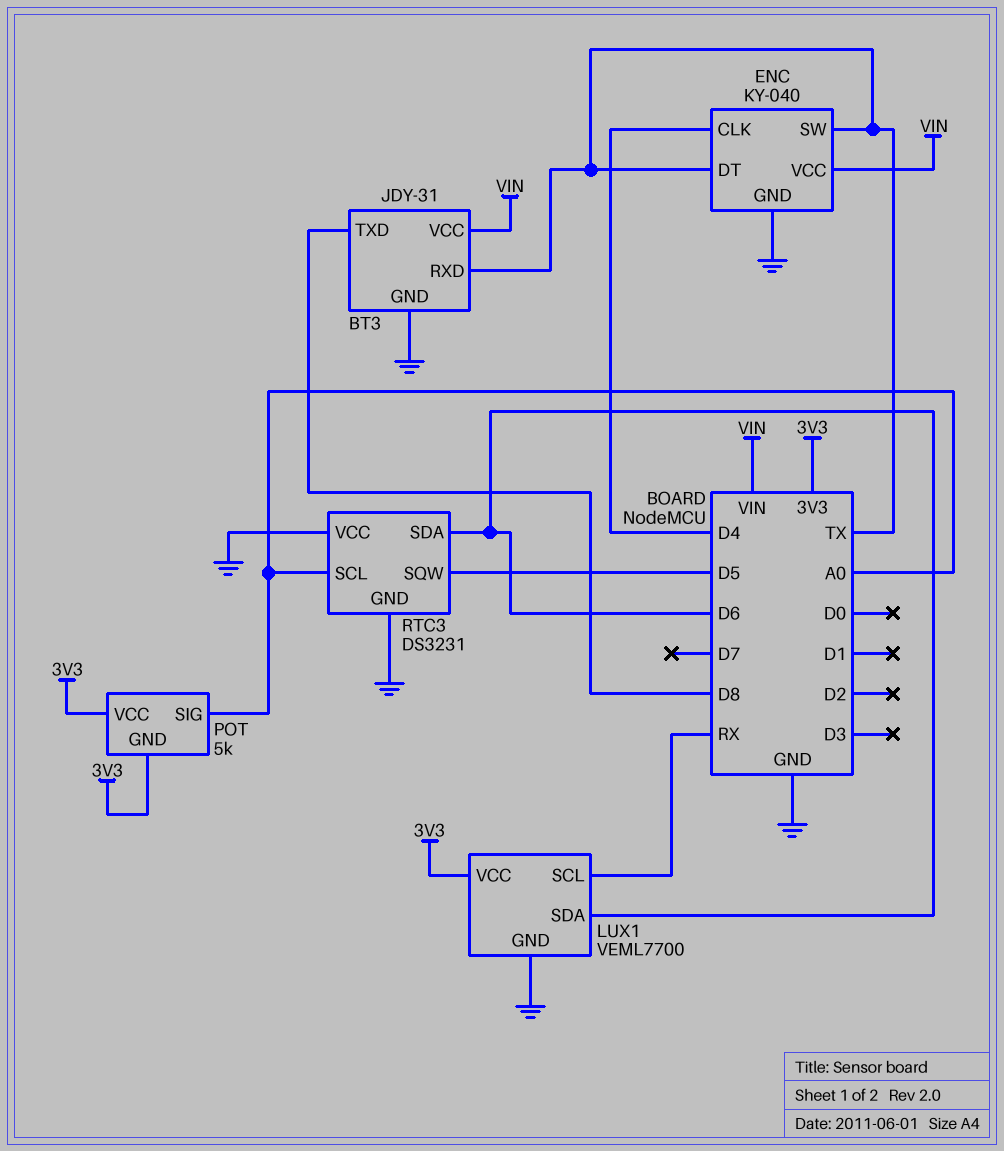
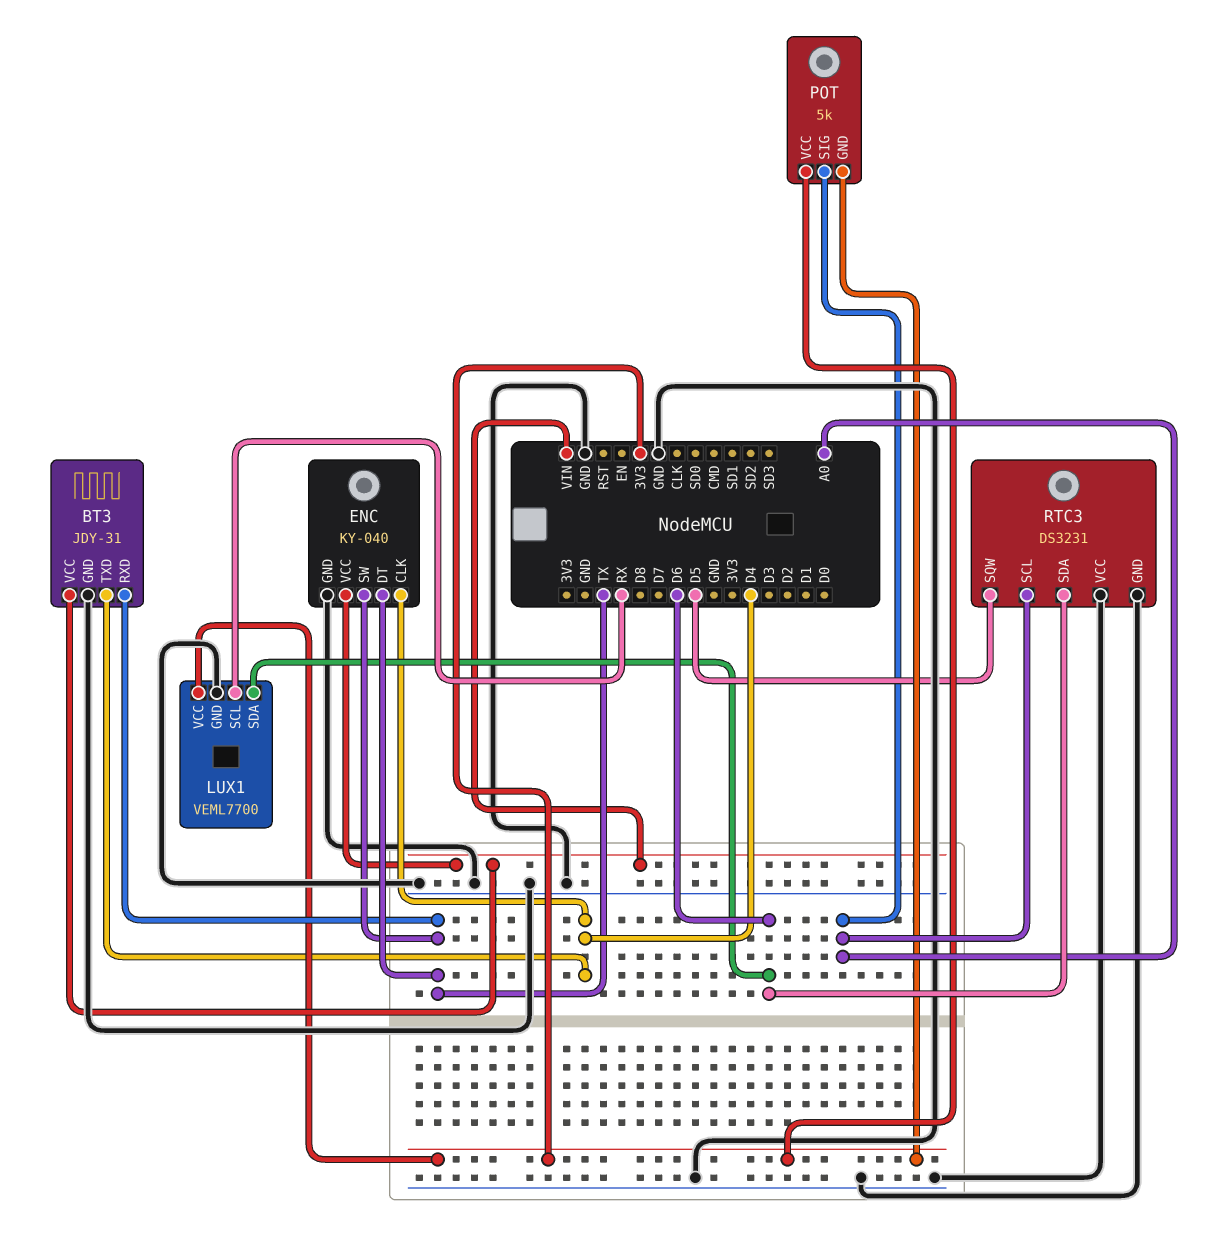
BT3 pin TXD: D8 -> D4

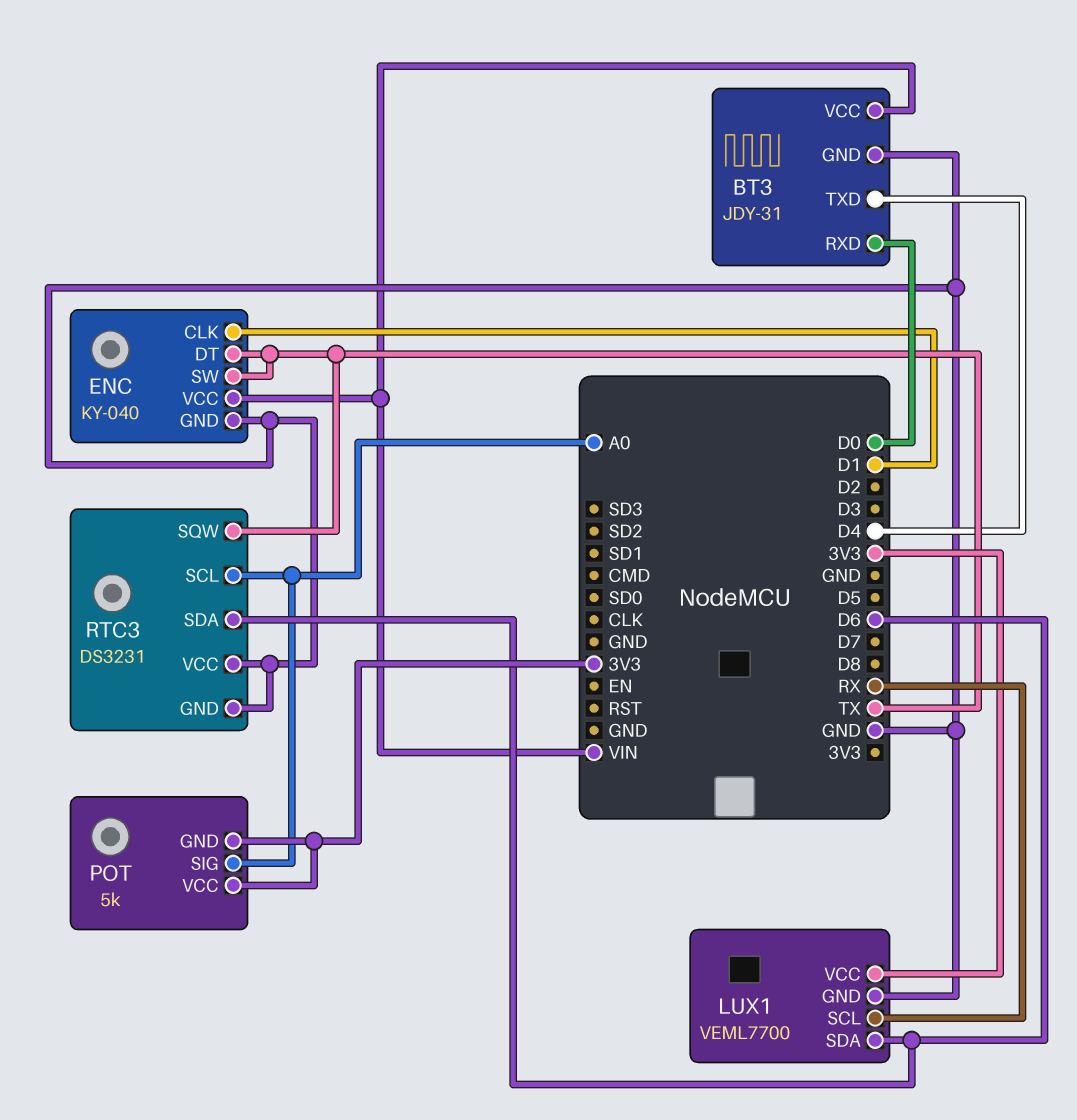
BT3 pin RXD: TX -> D0
ENC pin CLK: D4 -> D1
RTC3 pin SQW: D5 -> TX

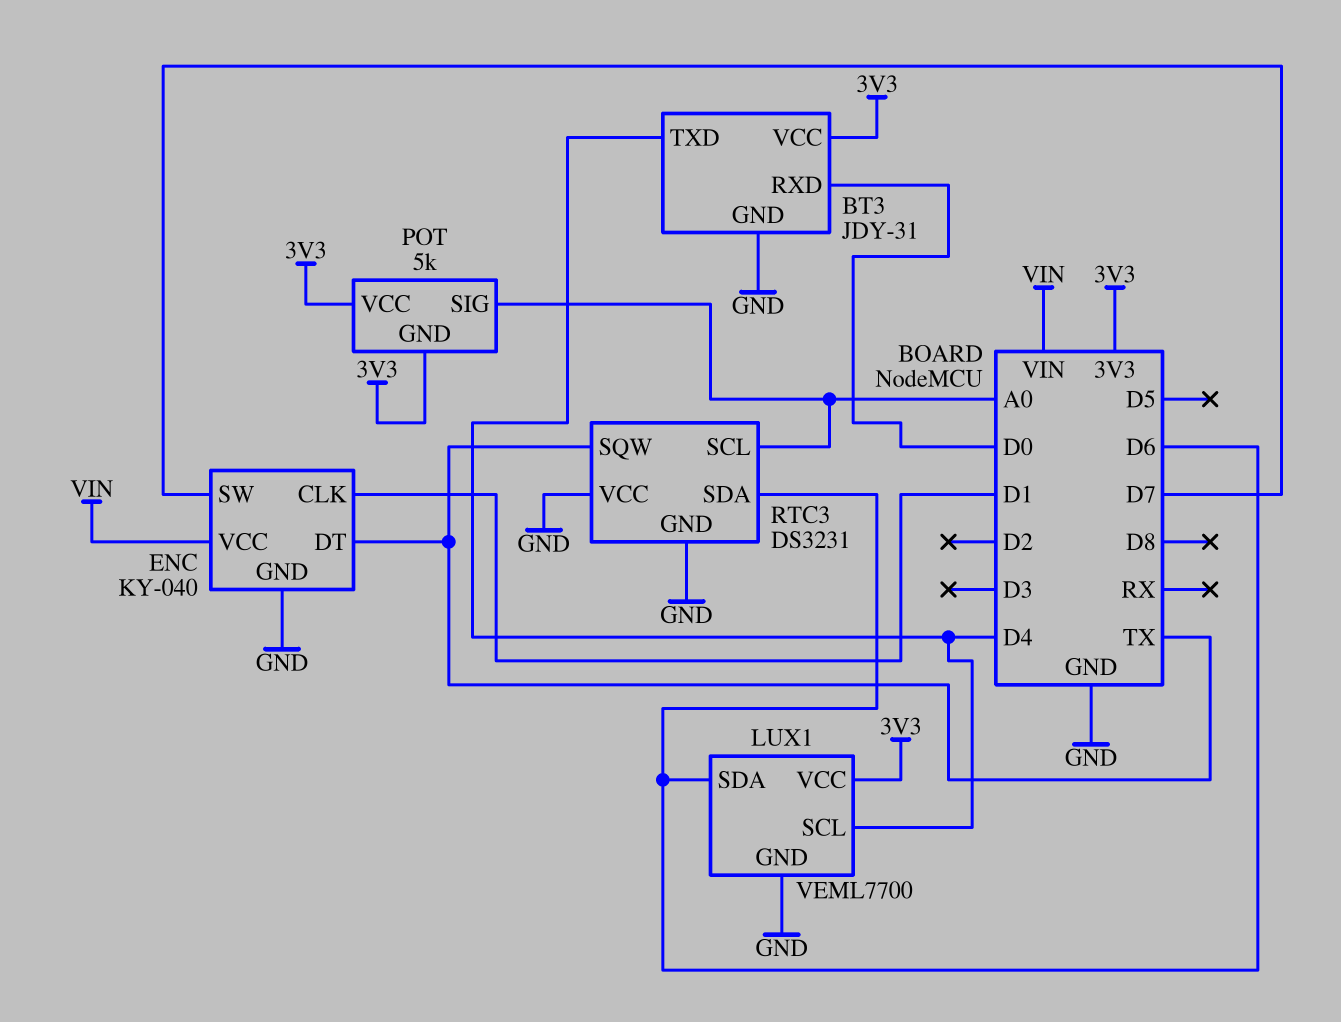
BT3 pin VCC: VIN -> 3V3
ENC pin SW: TX -> D7
LUX1 pin SCL: RX -> D4

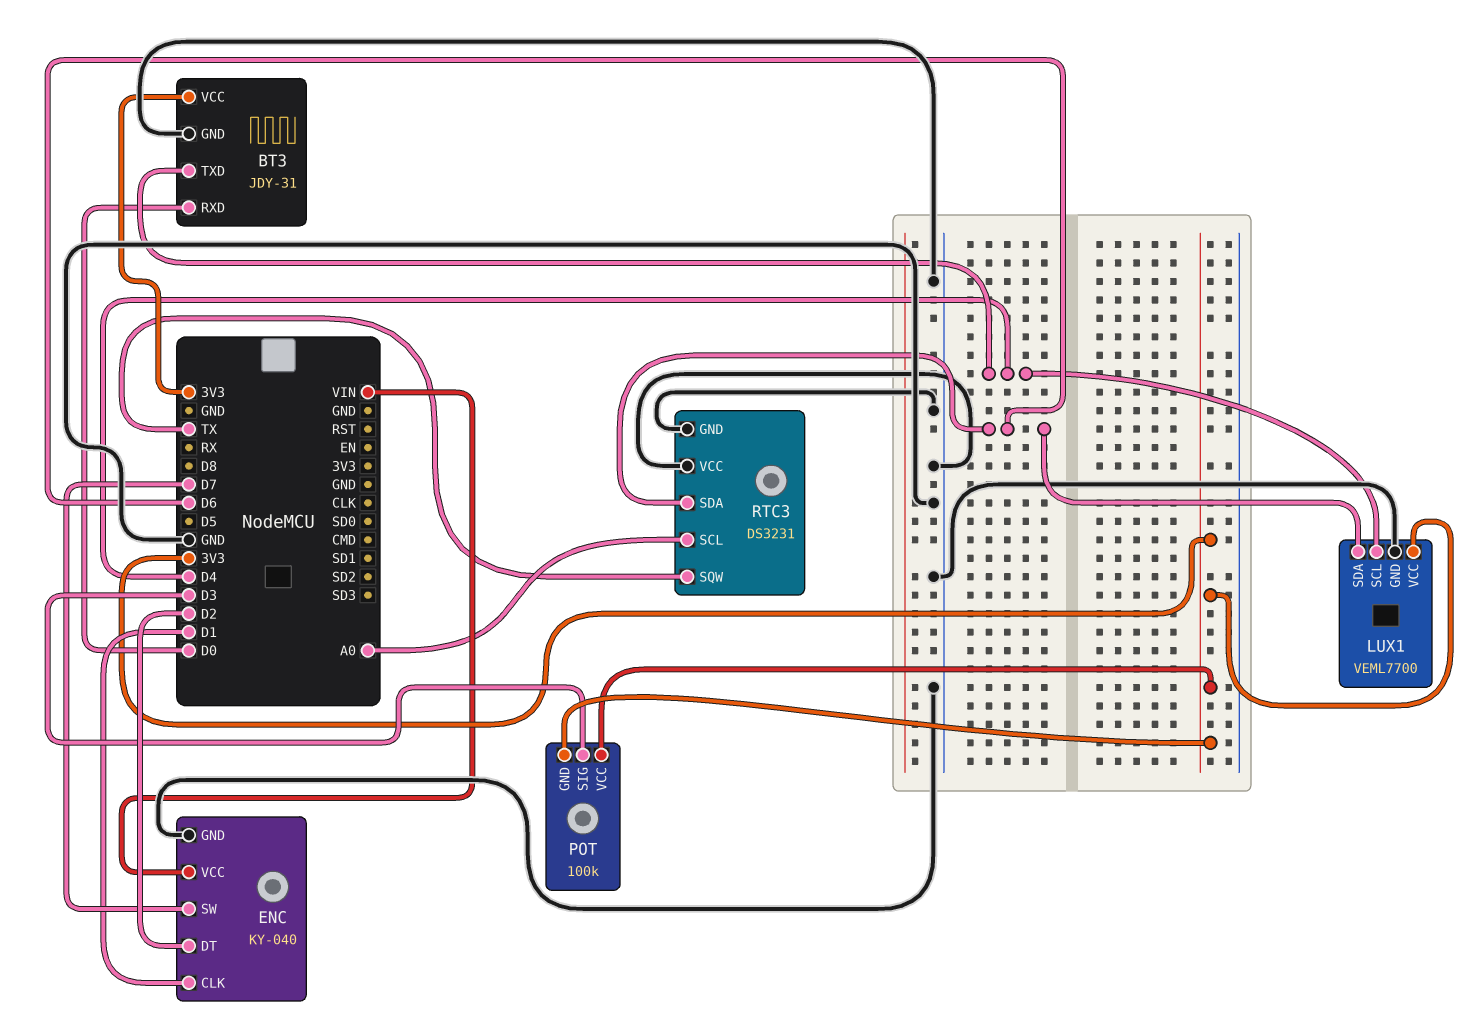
ENC pin DT: TX -> D2
POT: 5k -> 100k
POT pin SIG: A0 -> D3

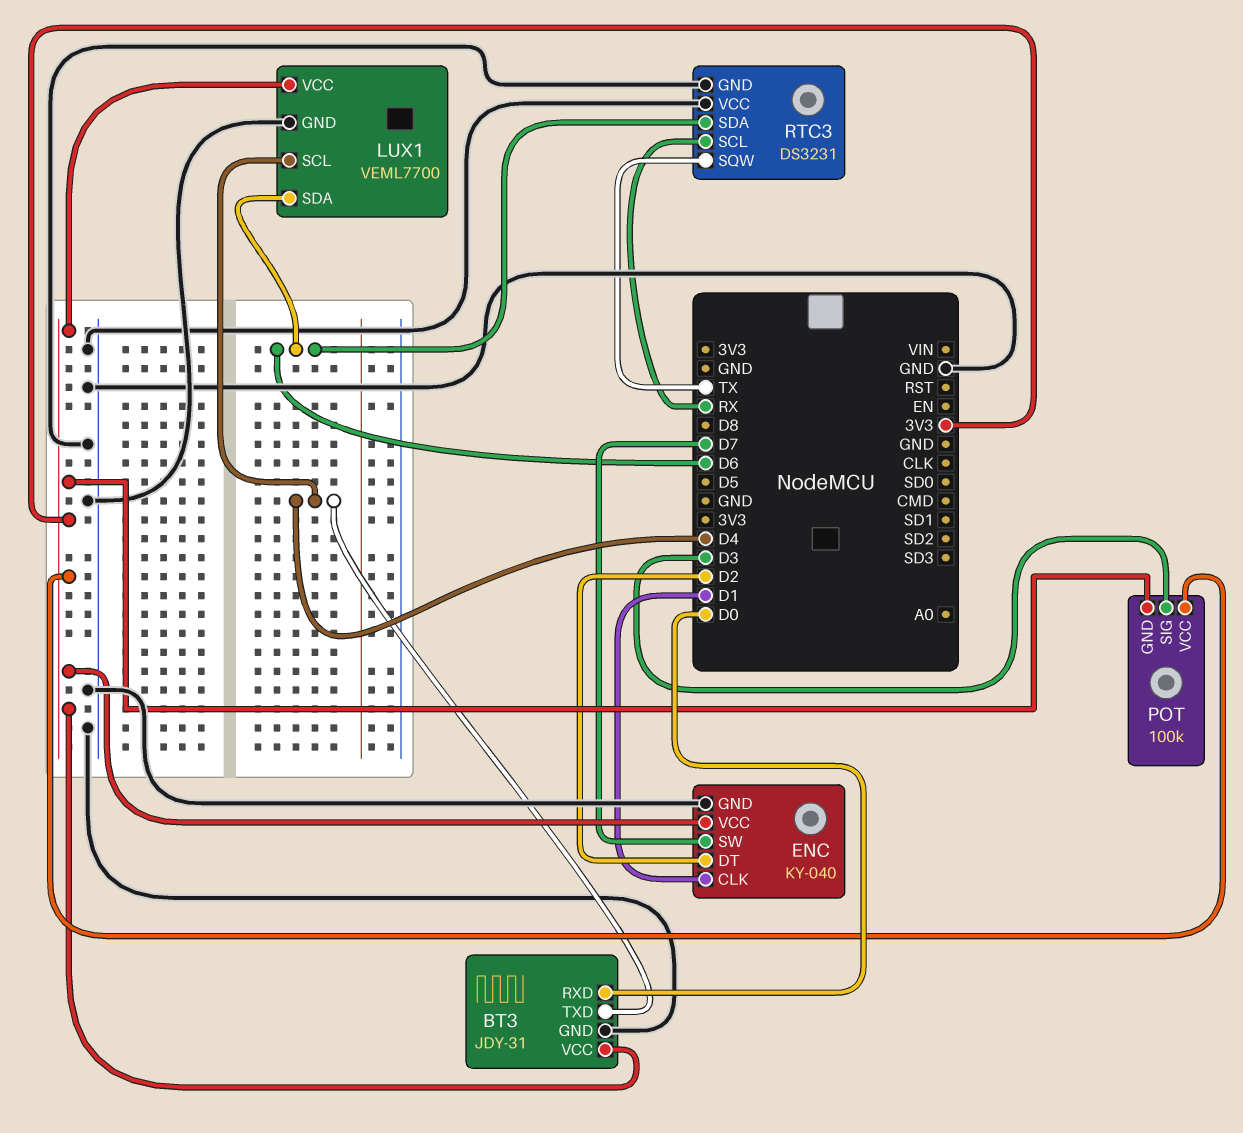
ENC pin VCC: VIN -> 3V3
RTC3 pin SCL: A0 -> RX

